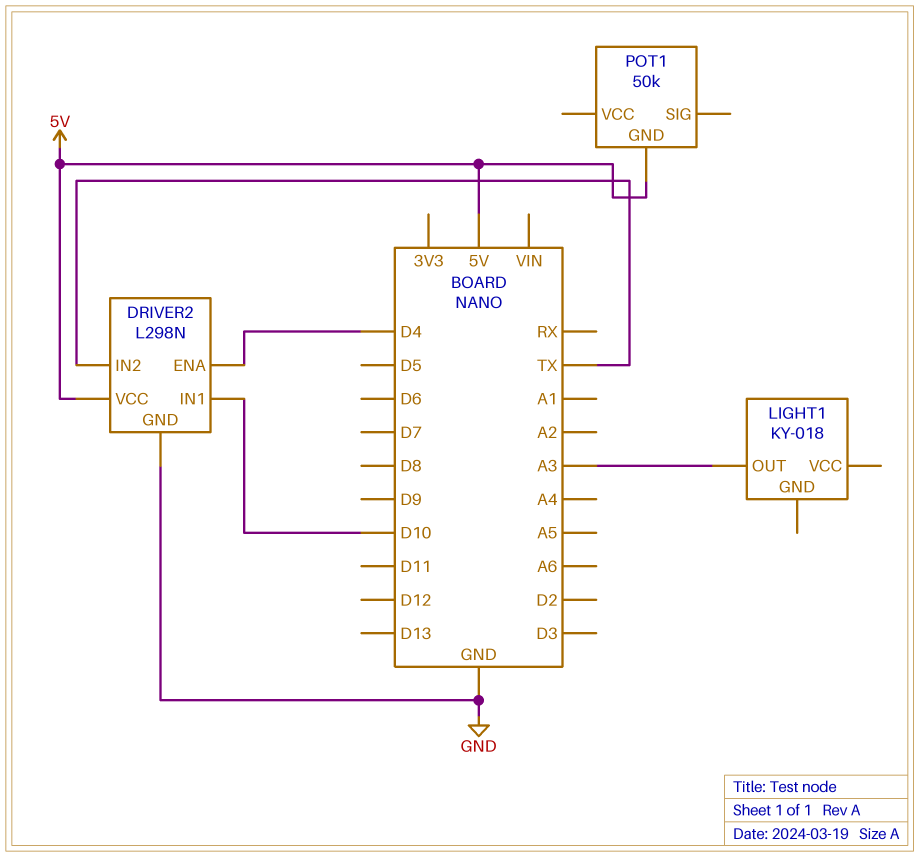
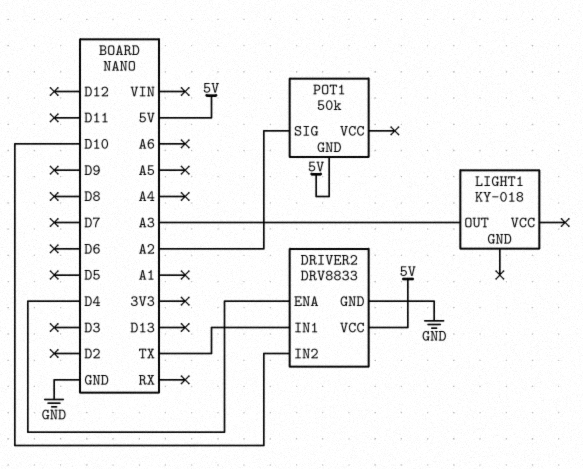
DRIVER2: L298N -> DRV8833
DRIVER2 pin IN1: D10 -> TX
DRIVER2 pin IN2: TX -> D10
POT1 pin SIG: none -> A2

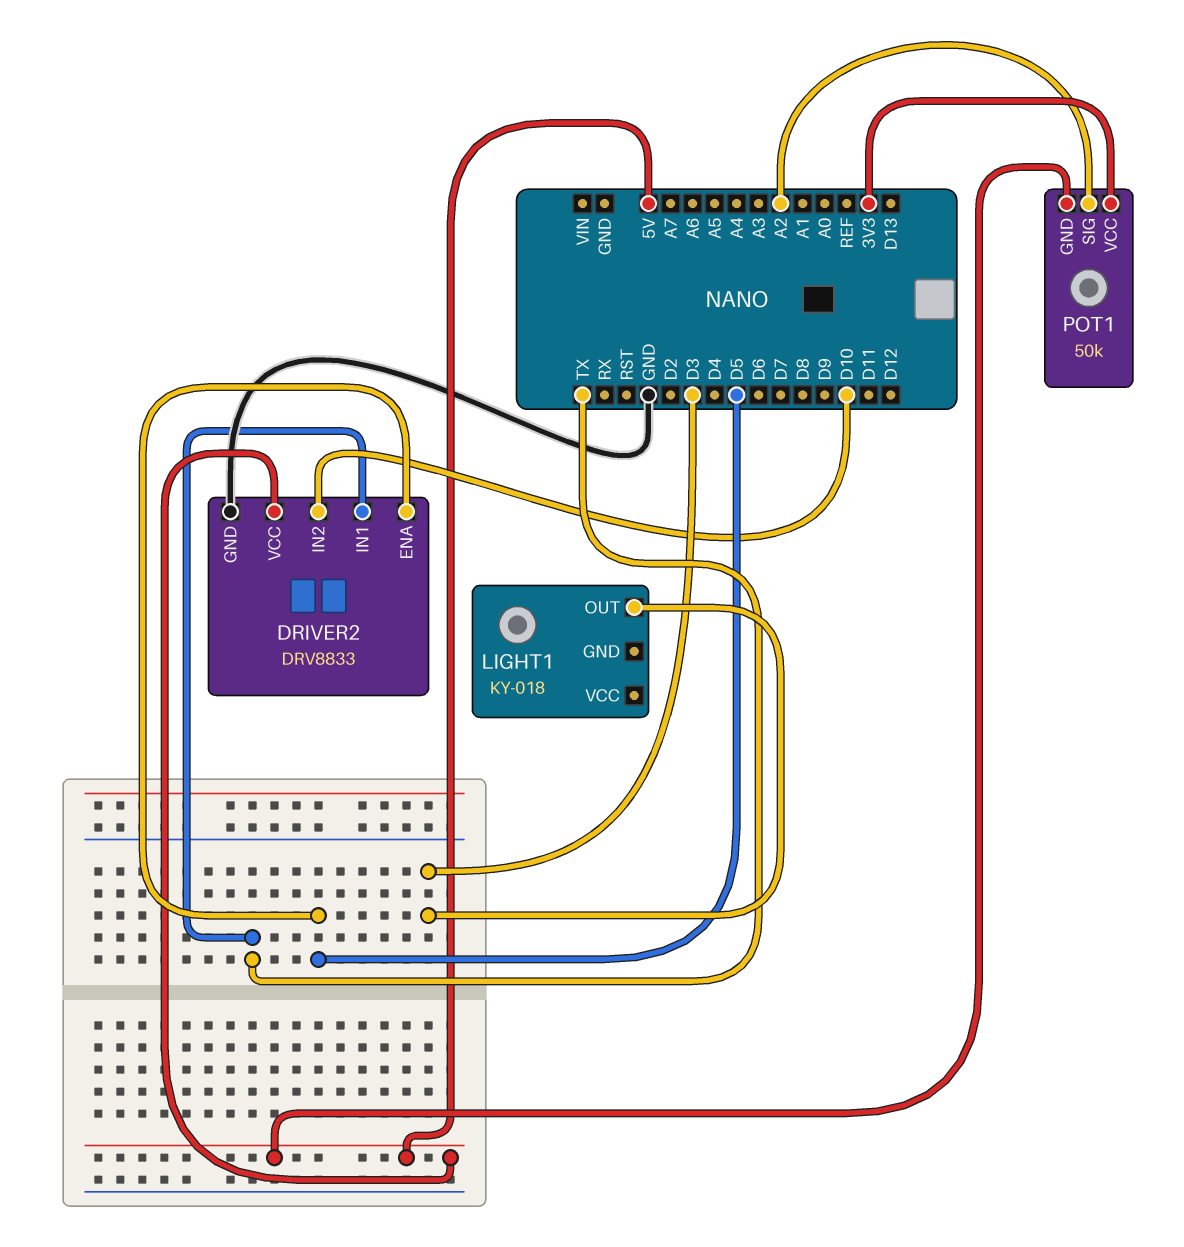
DRIVER2 pin ENA: D4 -> D5
LIGHT1 pin OUT: A3 -> D3
POT1 pin VCC: none -> 3V3

